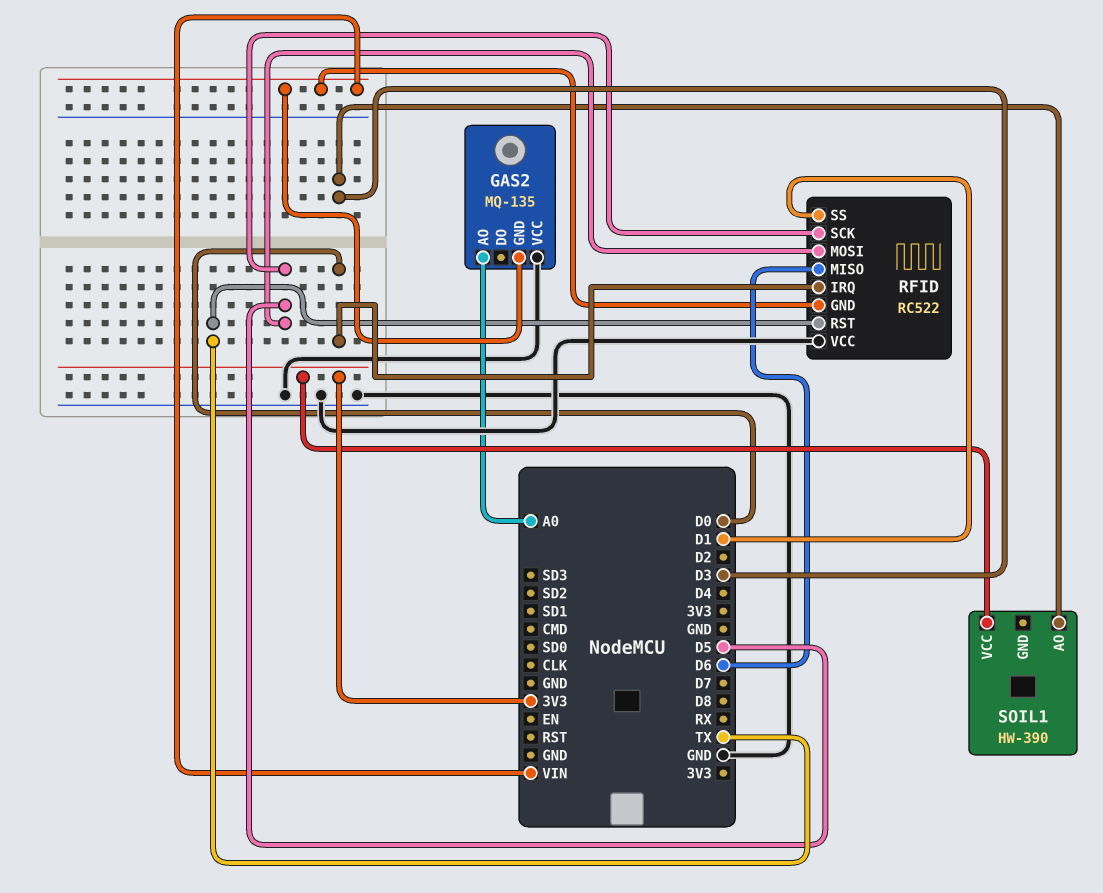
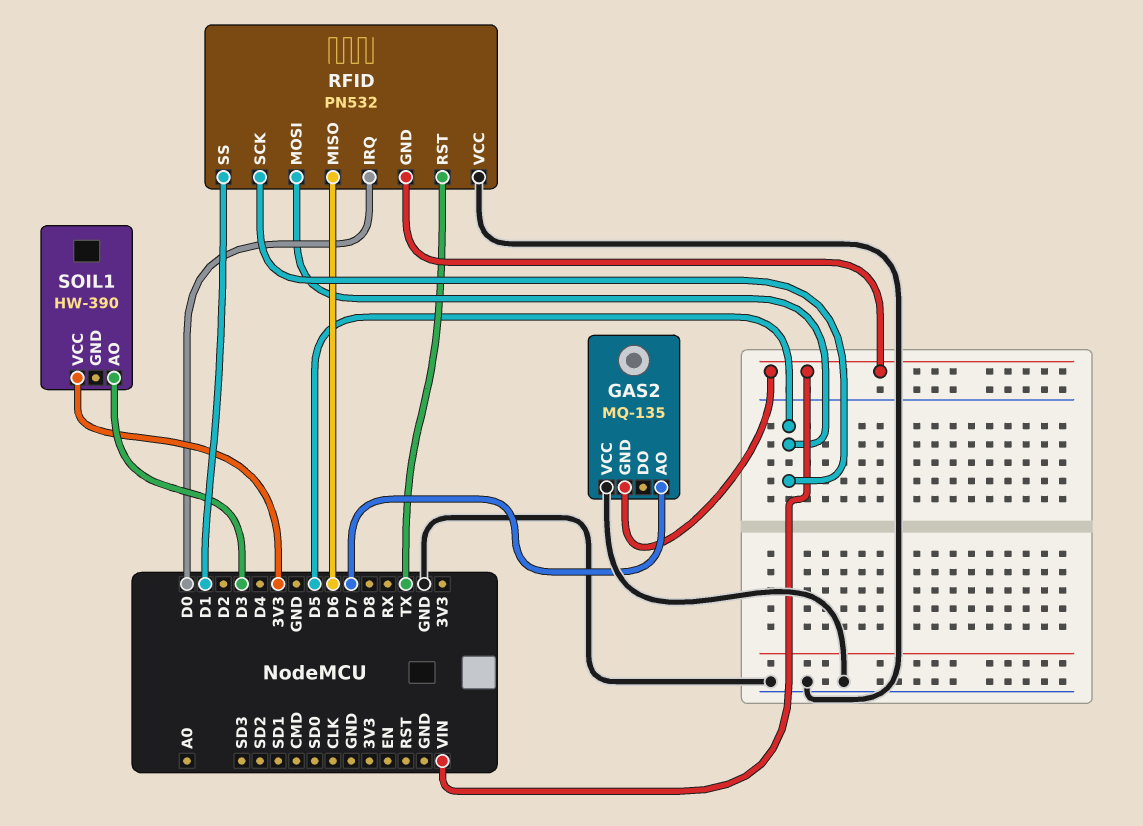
GAS2 pin AO: A0 -> D7
RFID: RC522 -> PN532

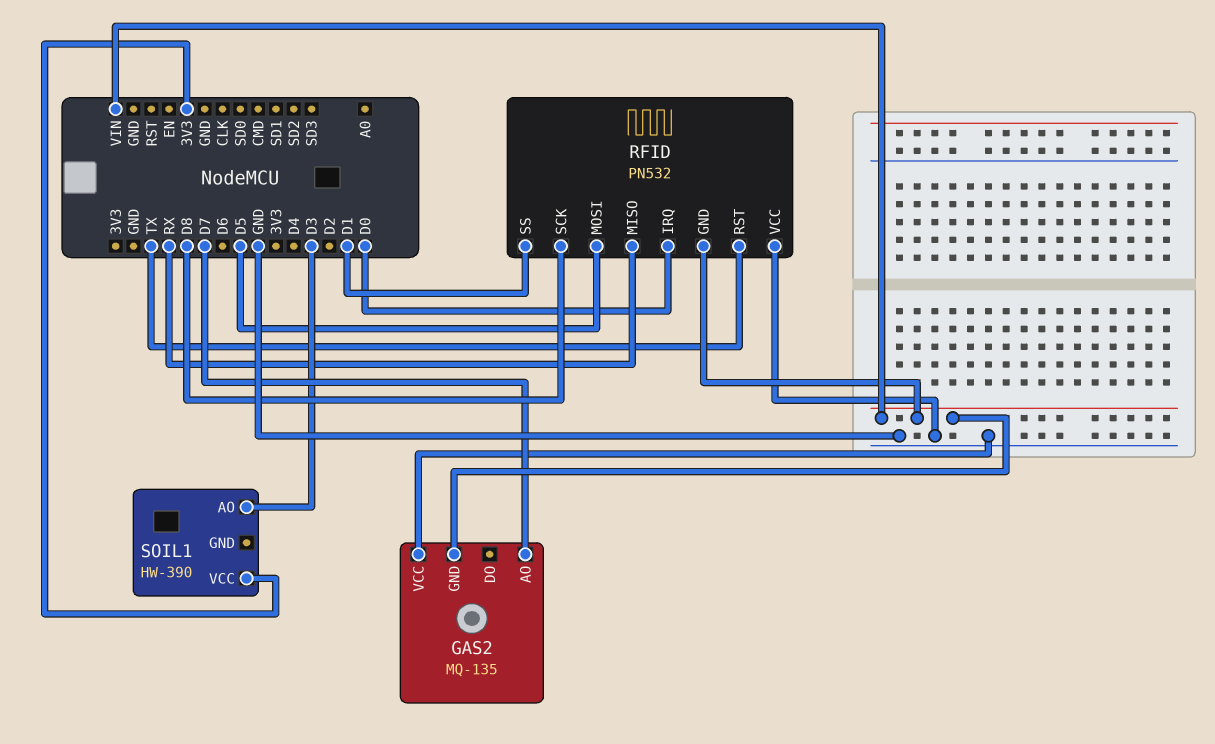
RFID pin MISO: D6 -> RX
RFID pin SCK: D5 -> D8

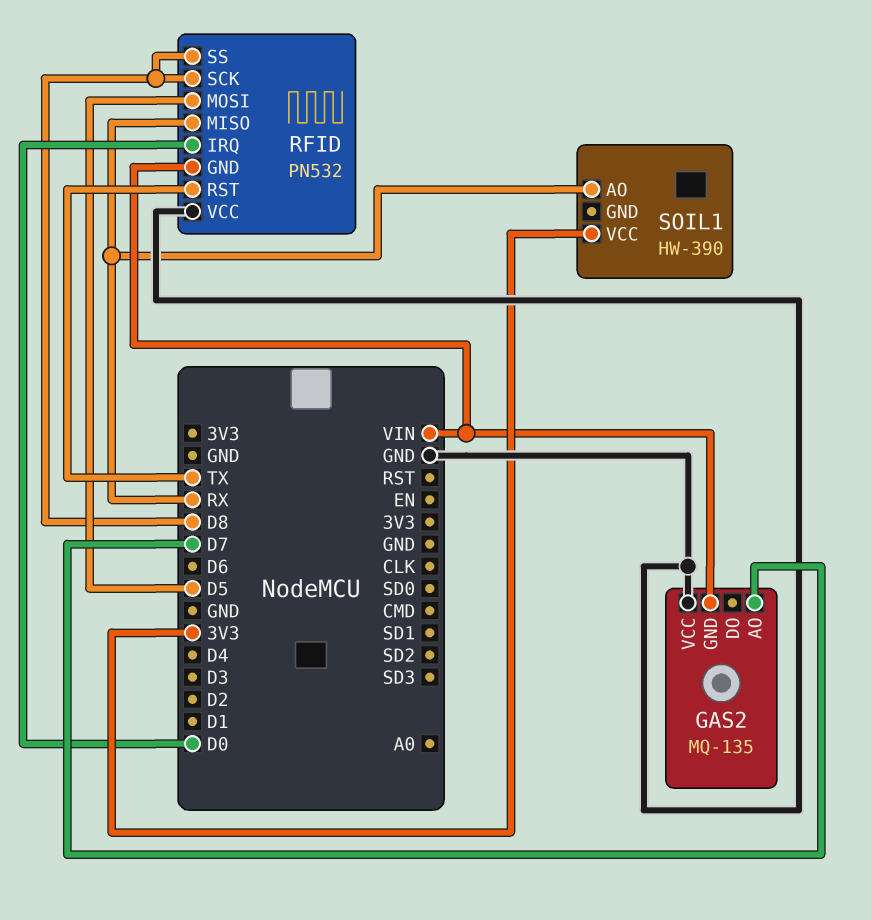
RFID pin SS: D1 -> D8
SOIL1 pin AO: D3 -> RX

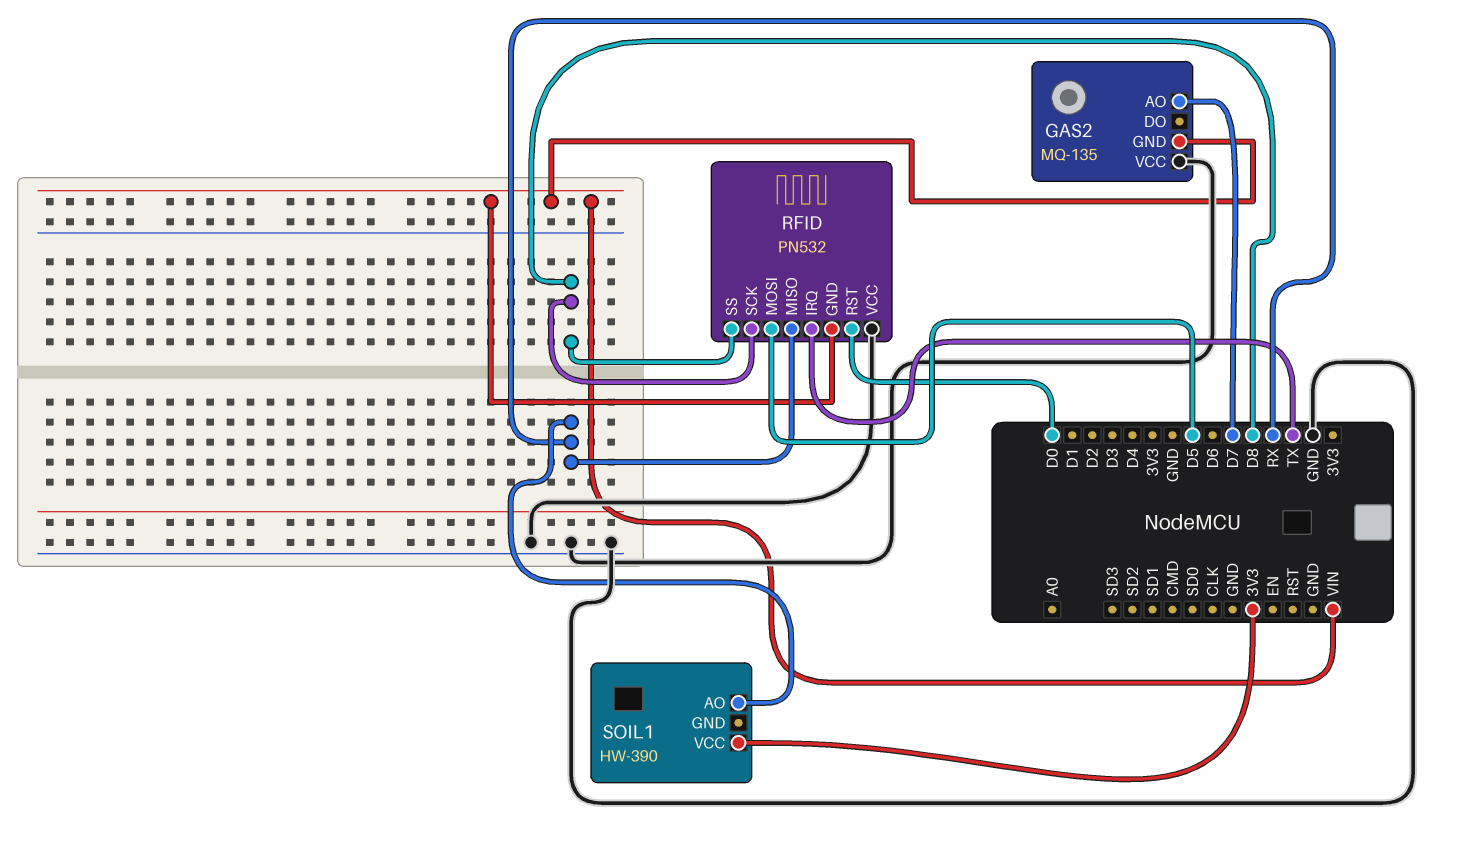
RFID pin IRQ: D0 -> TX
RFID pin RST: TX -> D0

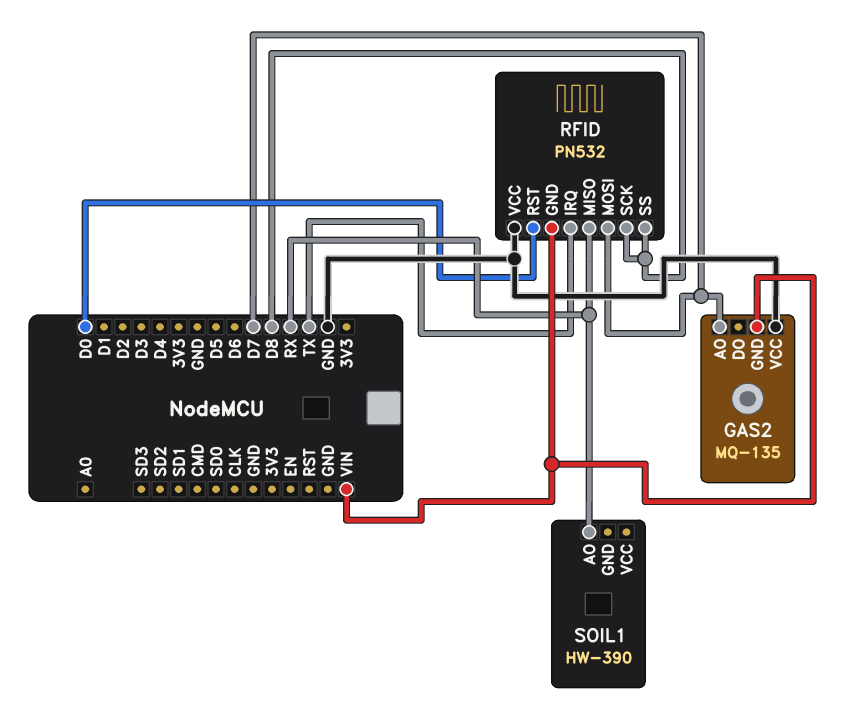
RFID pin MOSI: D5 -> D7
SOIL1 pin VCC: 3V3 -> none

